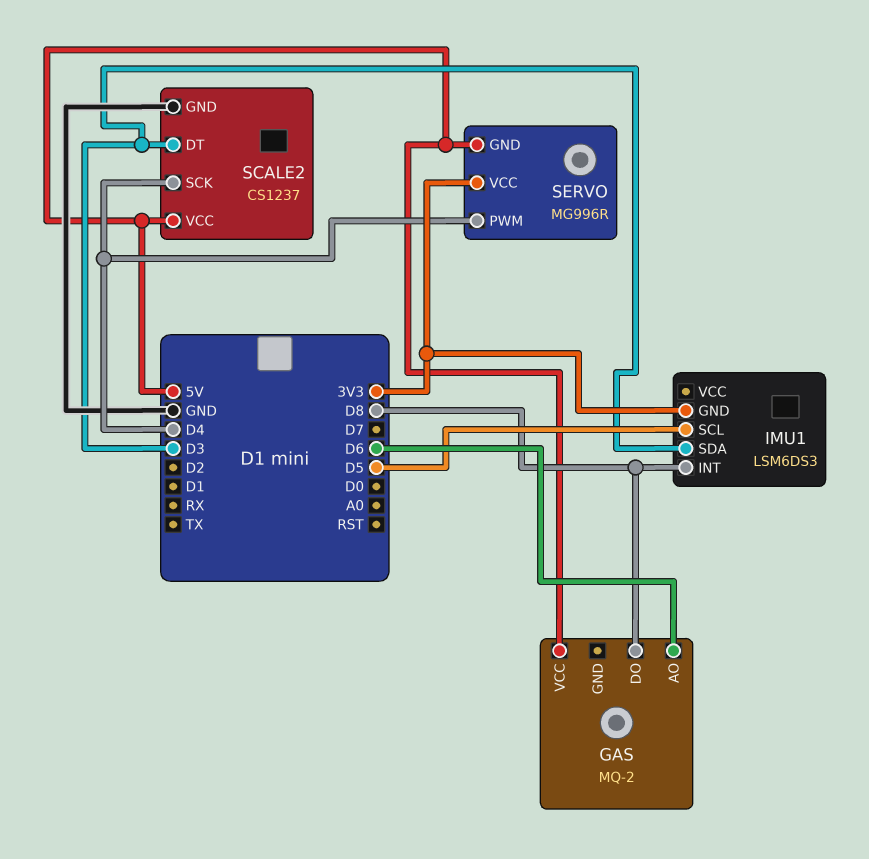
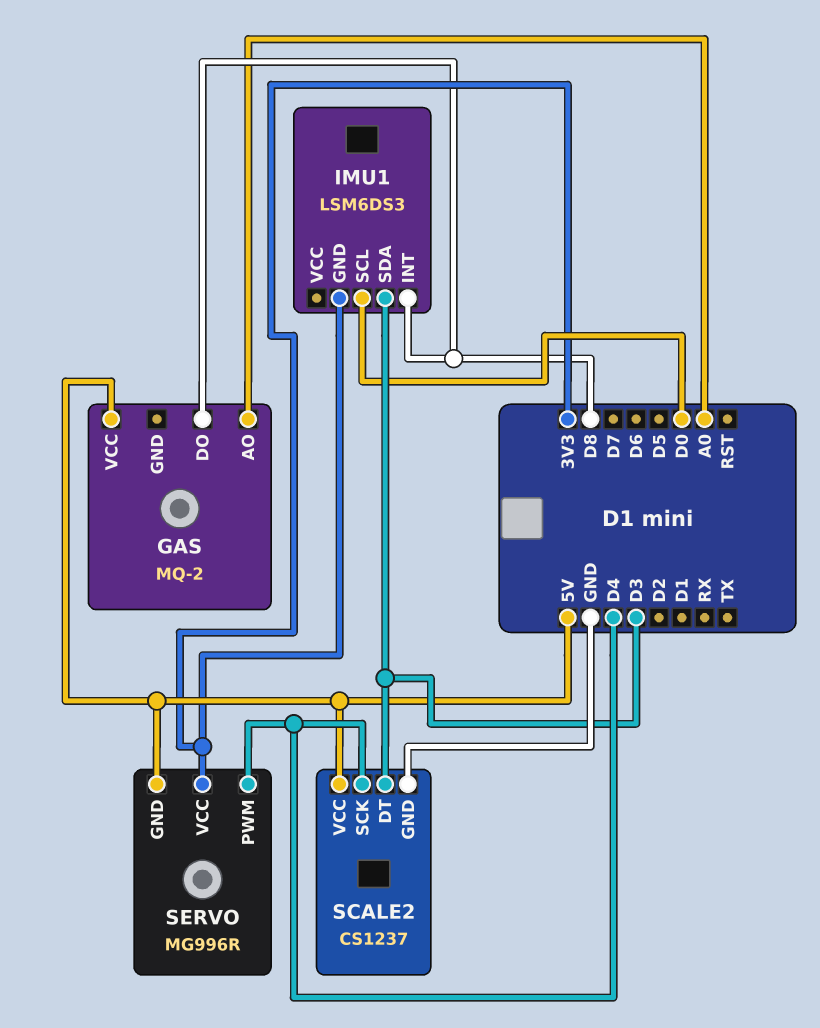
GAS pin AO: D6 -> A0
IMU1 pin SCL: D5 -> D0

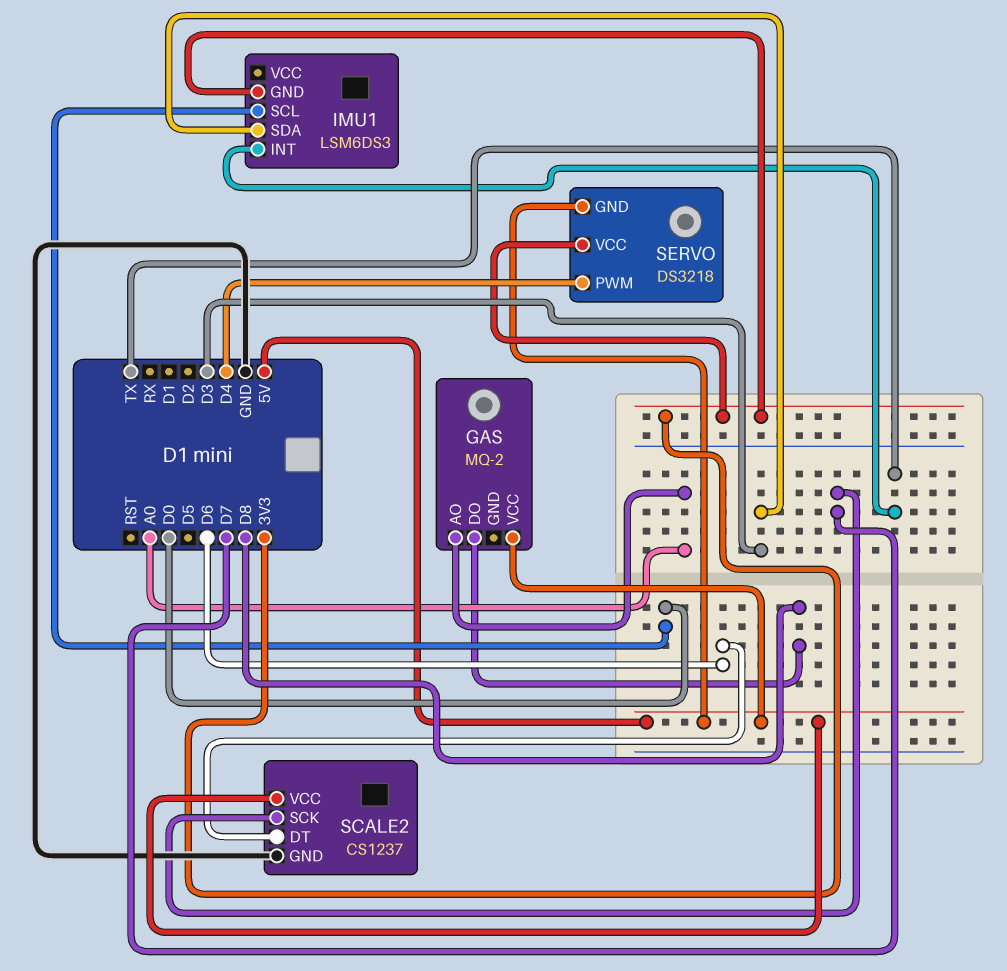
IMU1 pin INT: D8 -> TX
SCALE2 pin DT: D3 -> D6
SCALE2 pin SCK: D4 -> D7
SERVO: MG996R -> DS3218

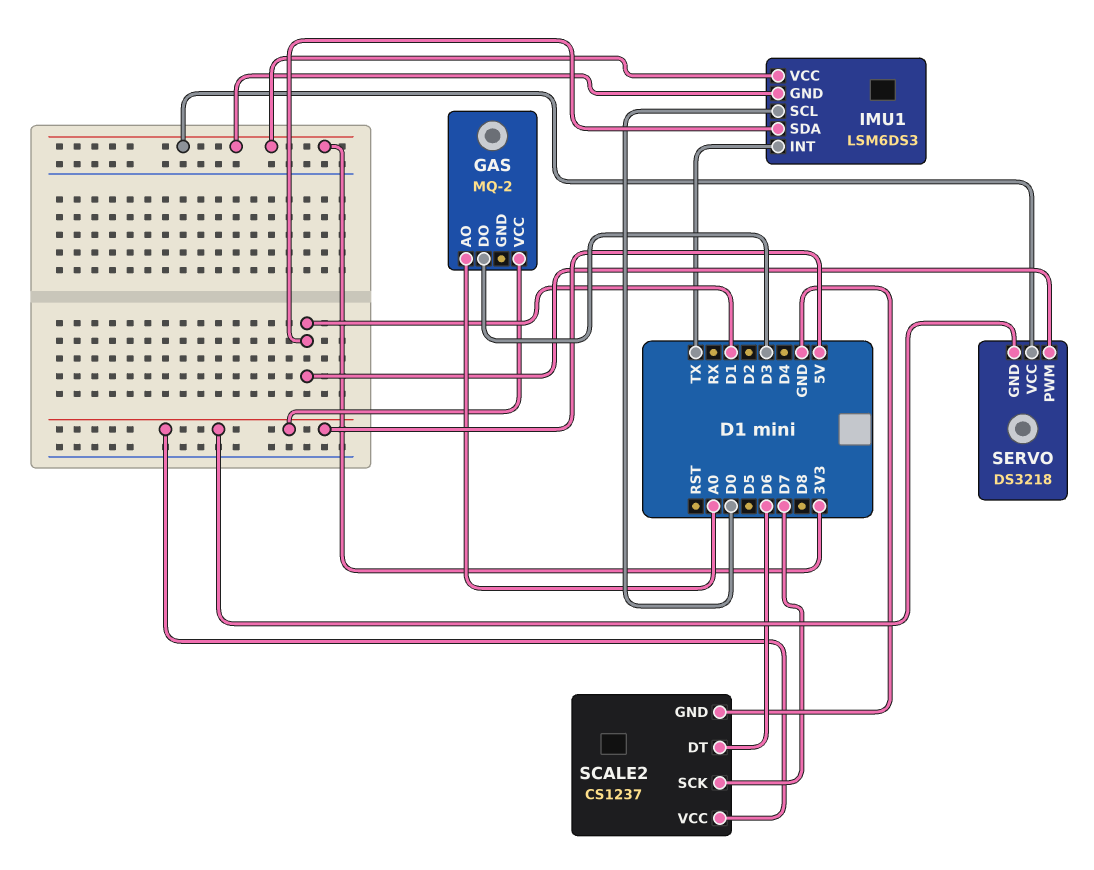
GAS pin DO: D8 -> D3
IMU1 pin SDA: D3 -> D1
IMU1 pin VCC: none -> 3V3
SERVO pin PWM: D4 -> D1

